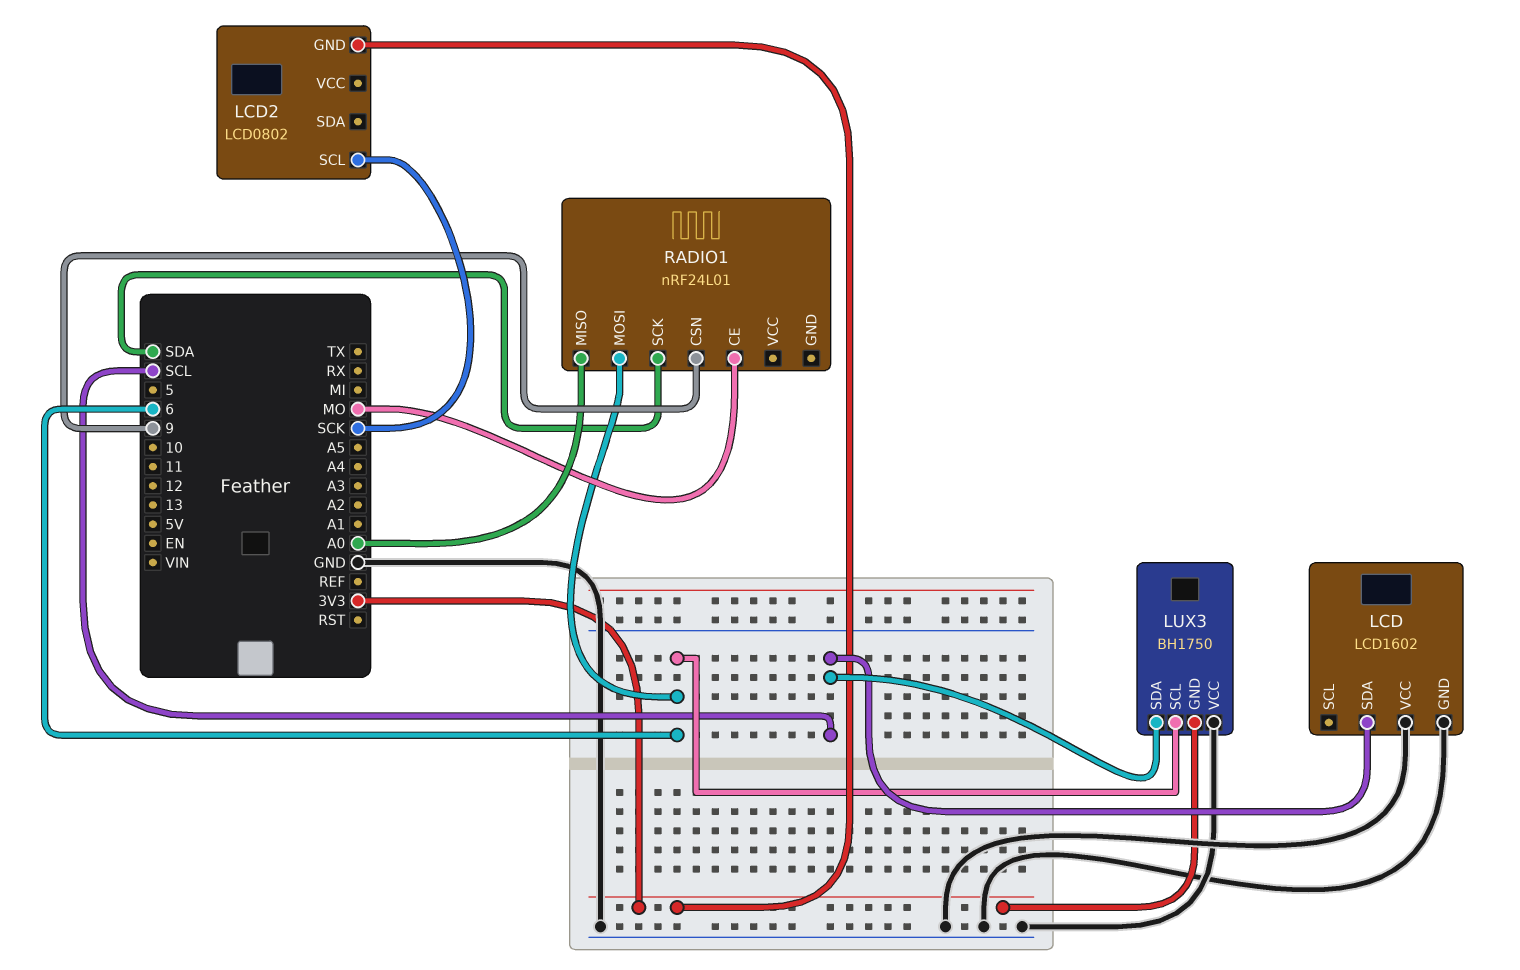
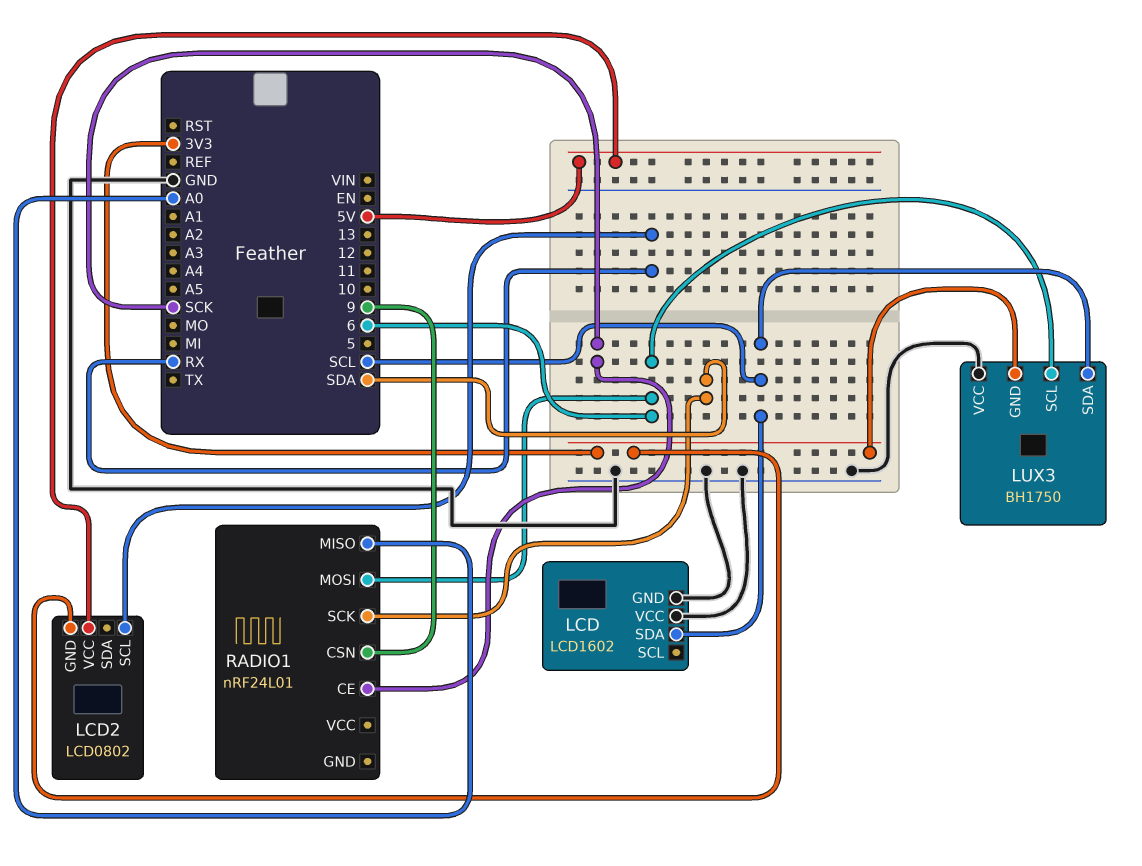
LCD2 pin SCL: SCK -> RX
LCD2 pin VCC: none -> 5V
RADIO1 pin CE: MO -> SCK

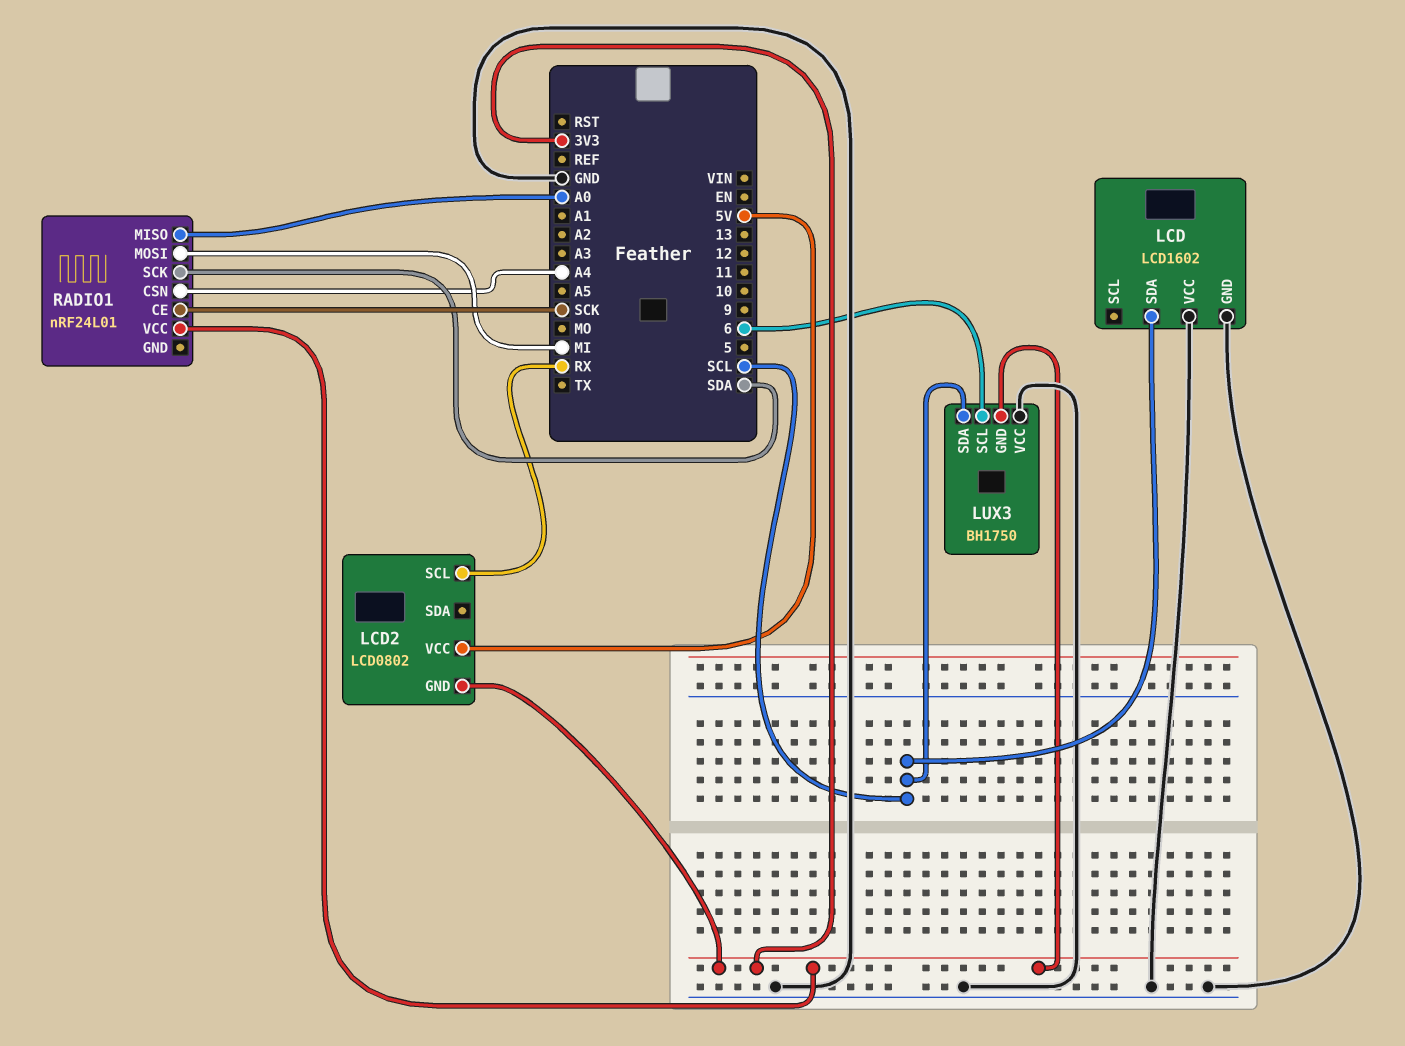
RADIO1 pin CSN: 9 -> A4
RADIO1 pin MOSI: 6 -> MI
RADIO1 pin VCC: none -> 3V3

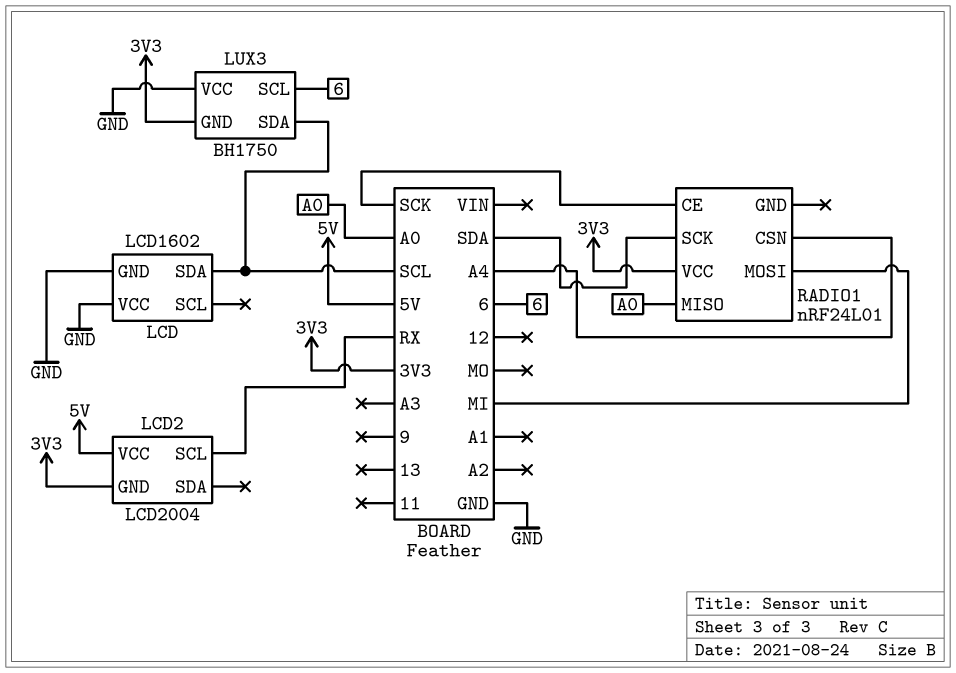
LCD2: LCD0802 -> LCD2004

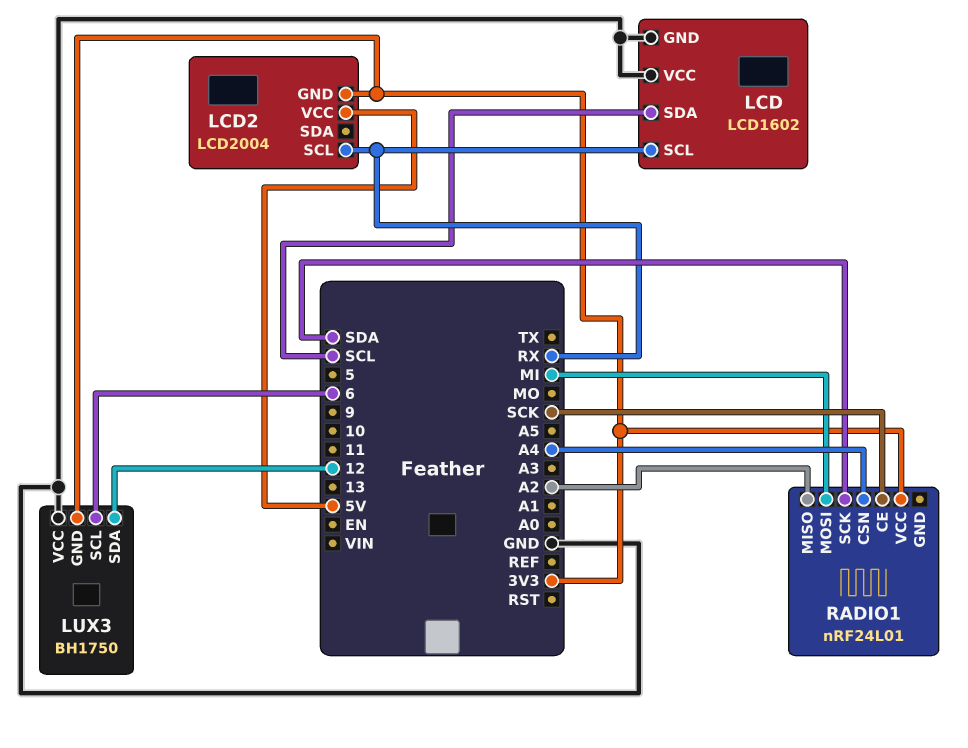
LCD pin SCL: none -> RX
LUX3 pin SDA: SCL -> 12
RADIO1 pin MISO: A0 -> A2

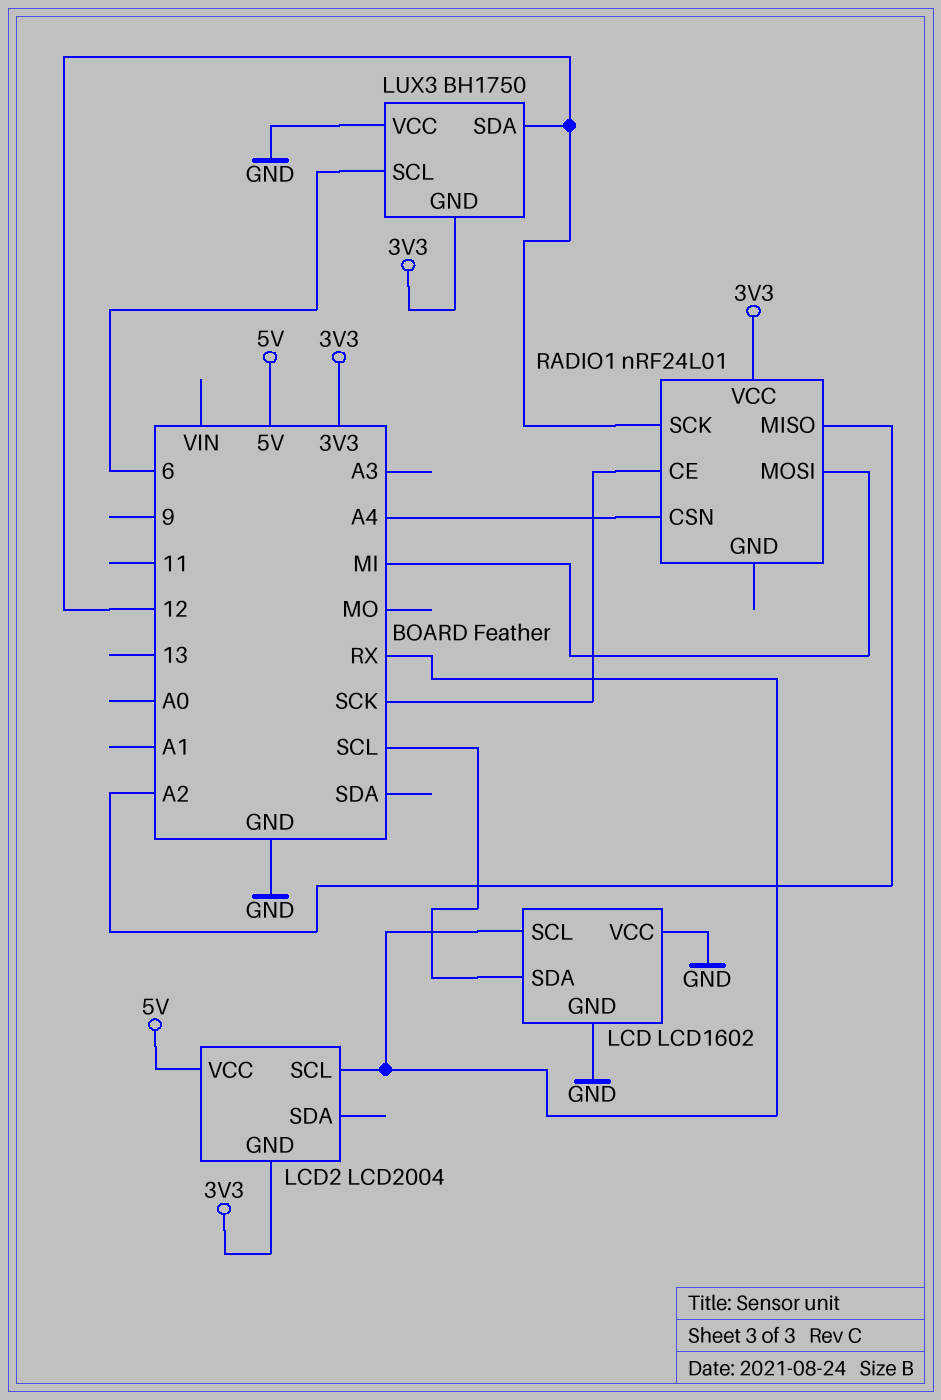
RADIO1 pin SCK: SDA -> 12

